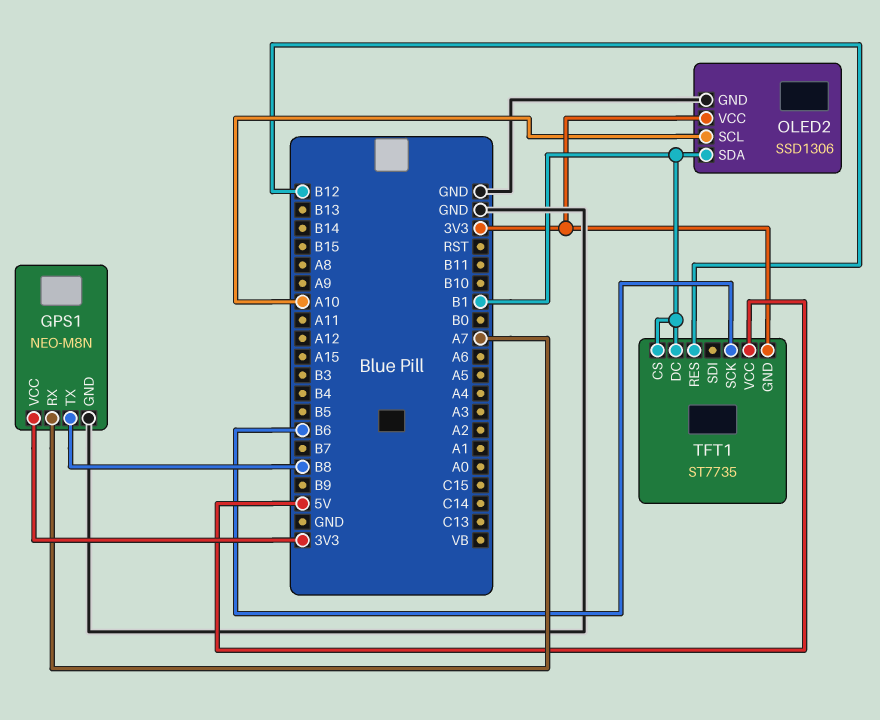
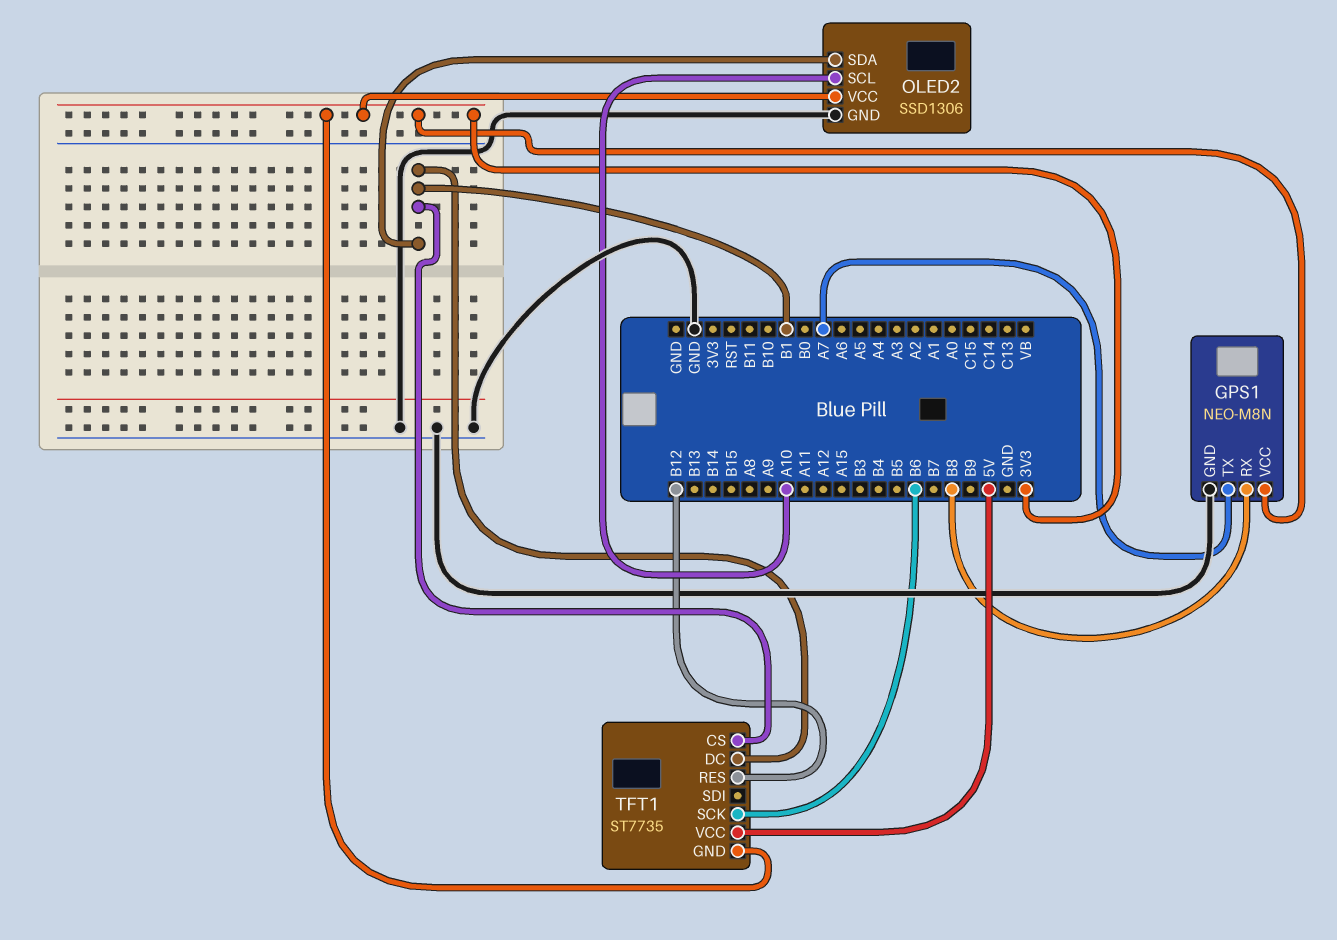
GPS1 pin RX: A7 -> B8
GPS1 pin TX: B8 -> A7

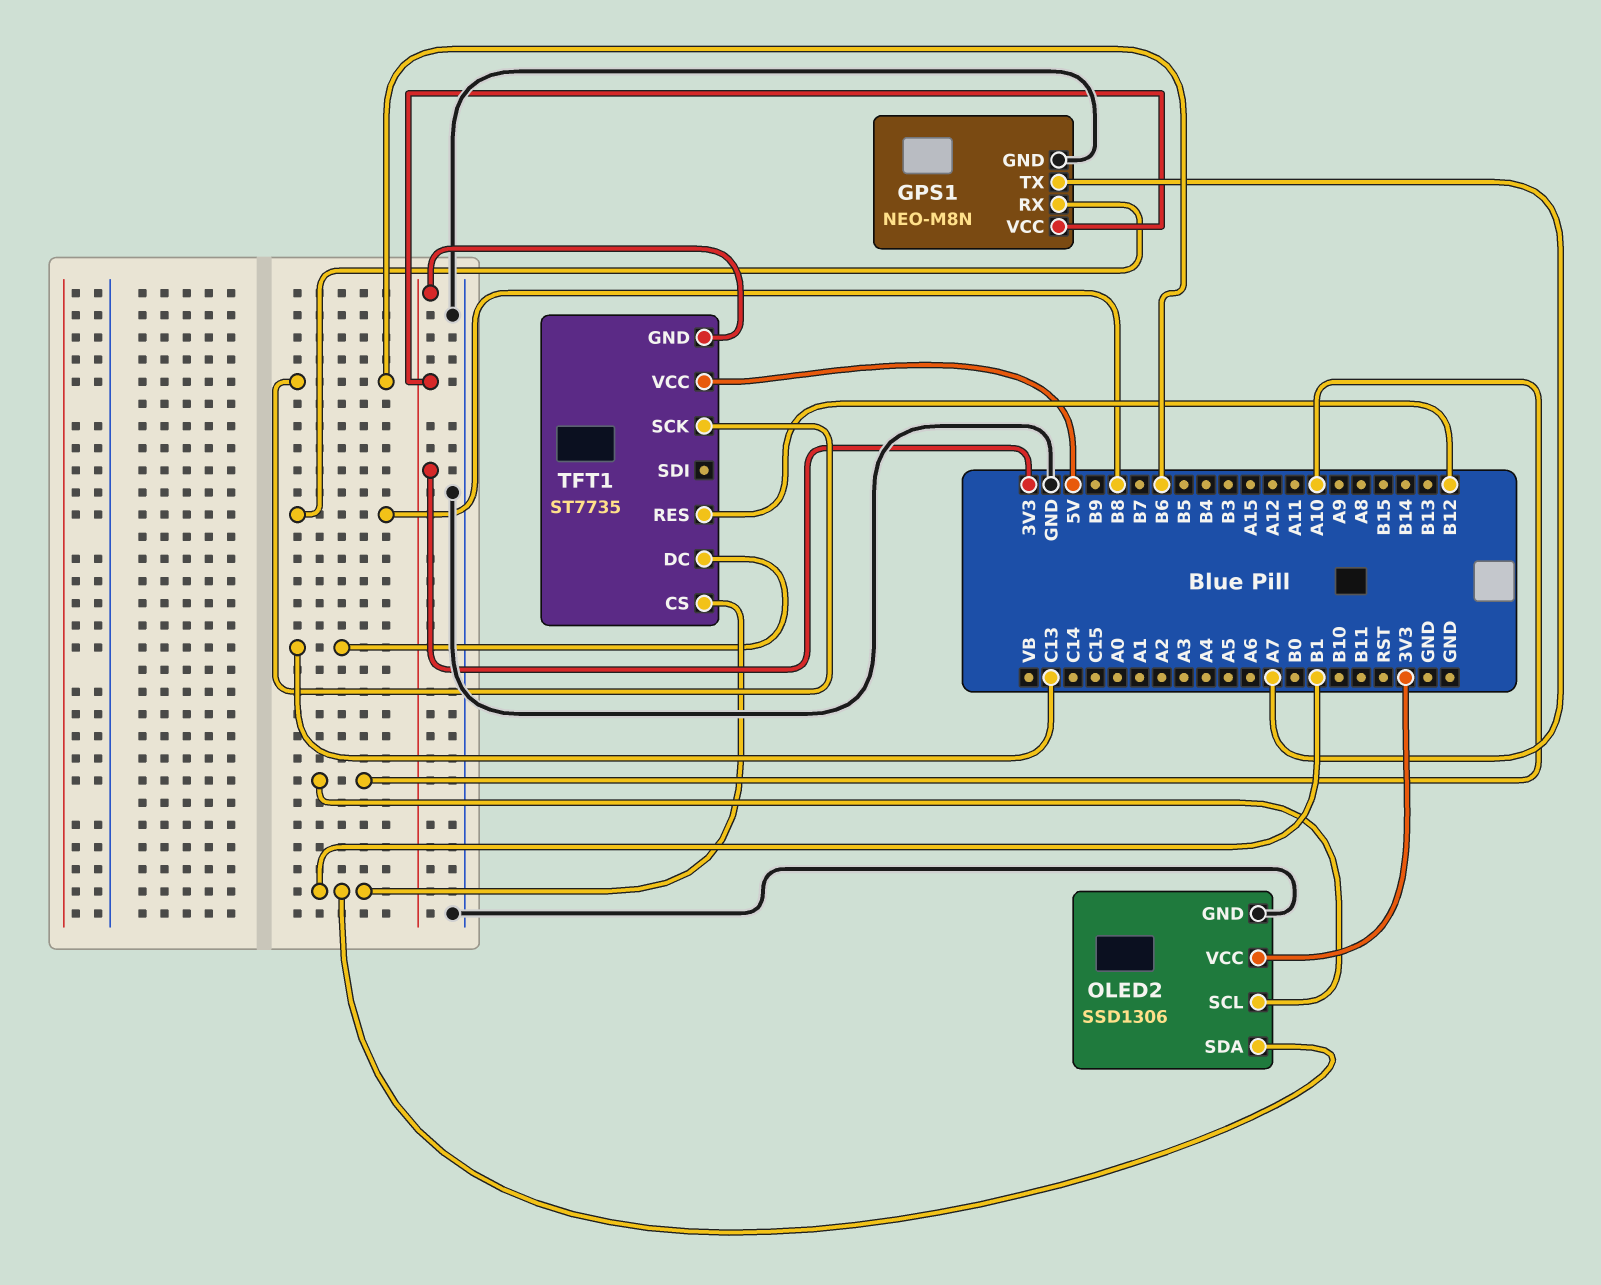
TFT1 pin DC: B1 -> C13

